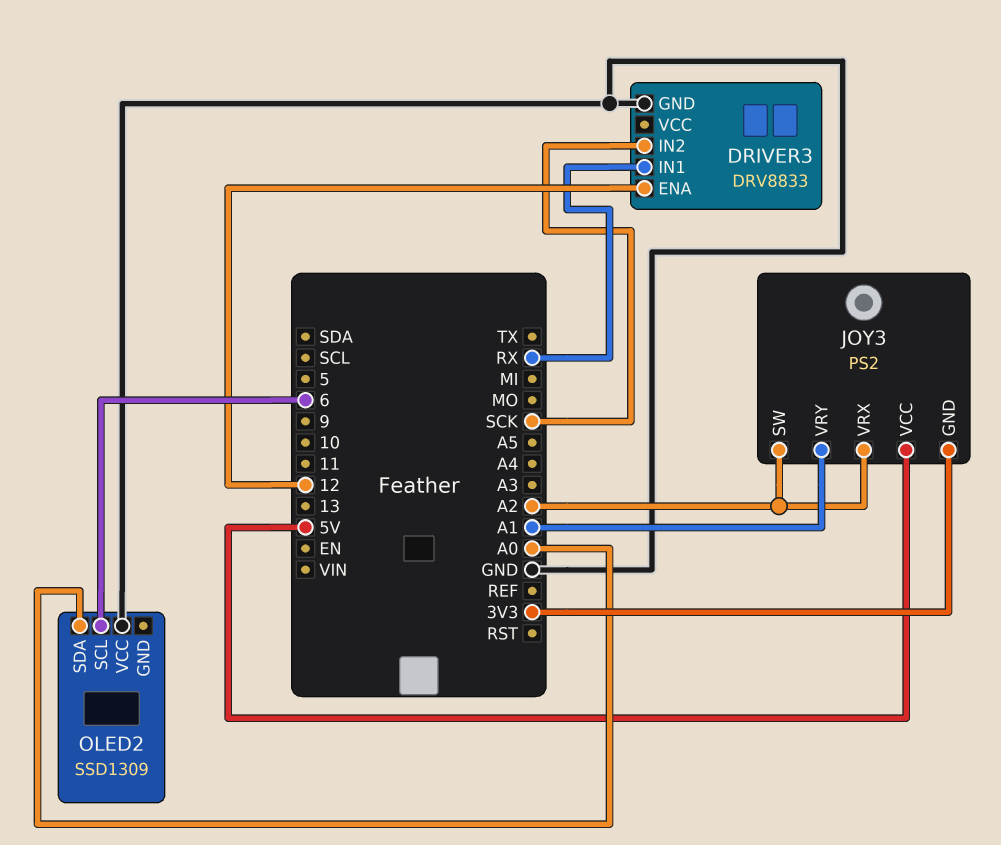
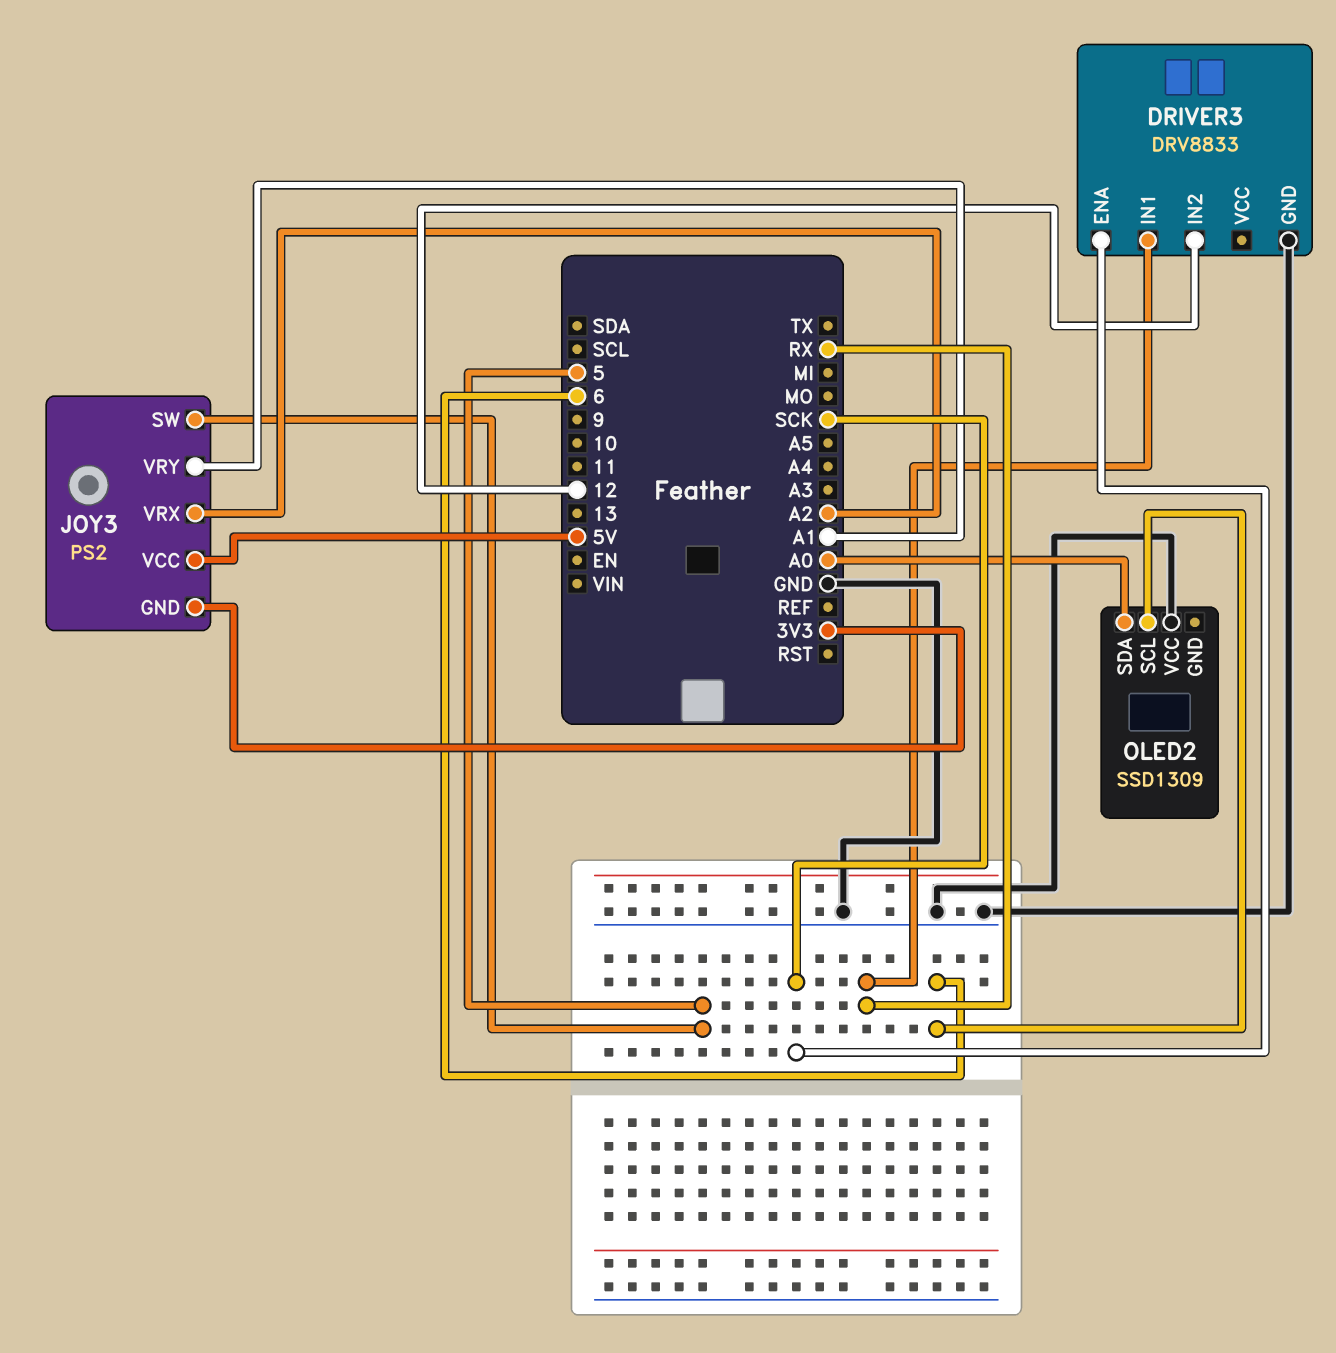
DRIVER3 pin ENA: 12 -> SCK
DRIVER3 pin IN2: SCK -> 12
JOY3 pin SW: A2 -> 5

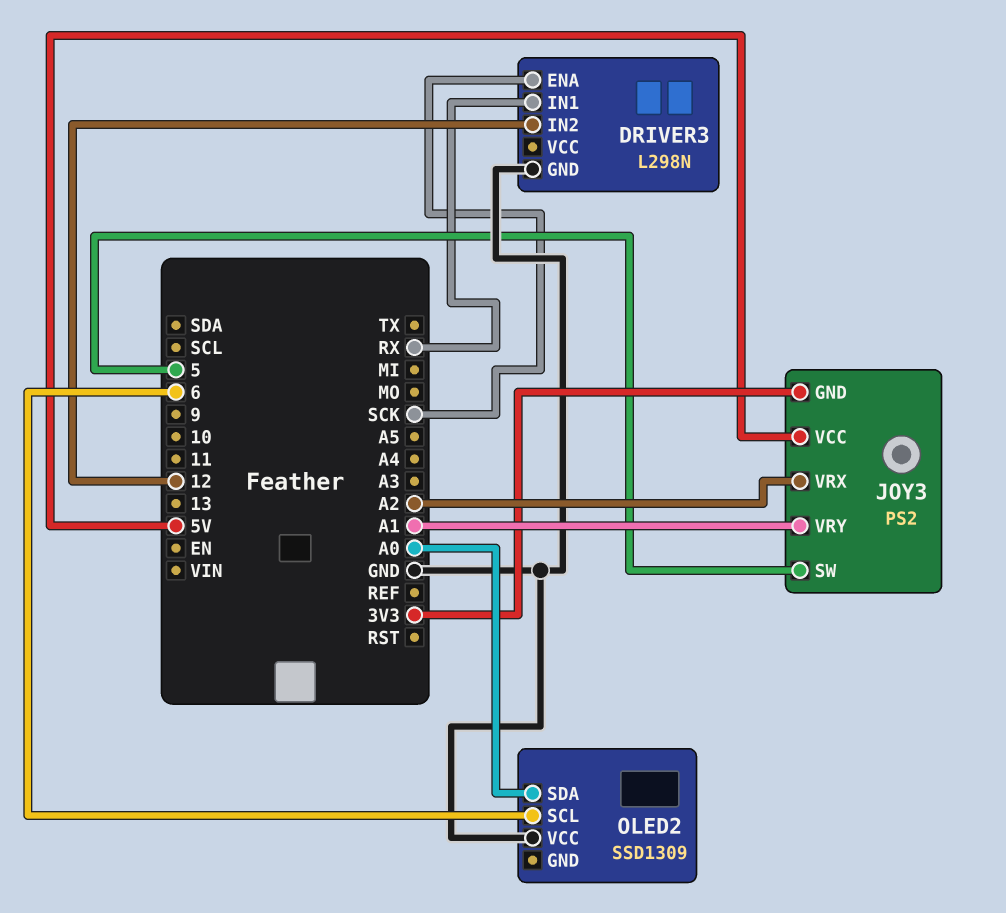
DRIVER3: DRV8833 -> L298N

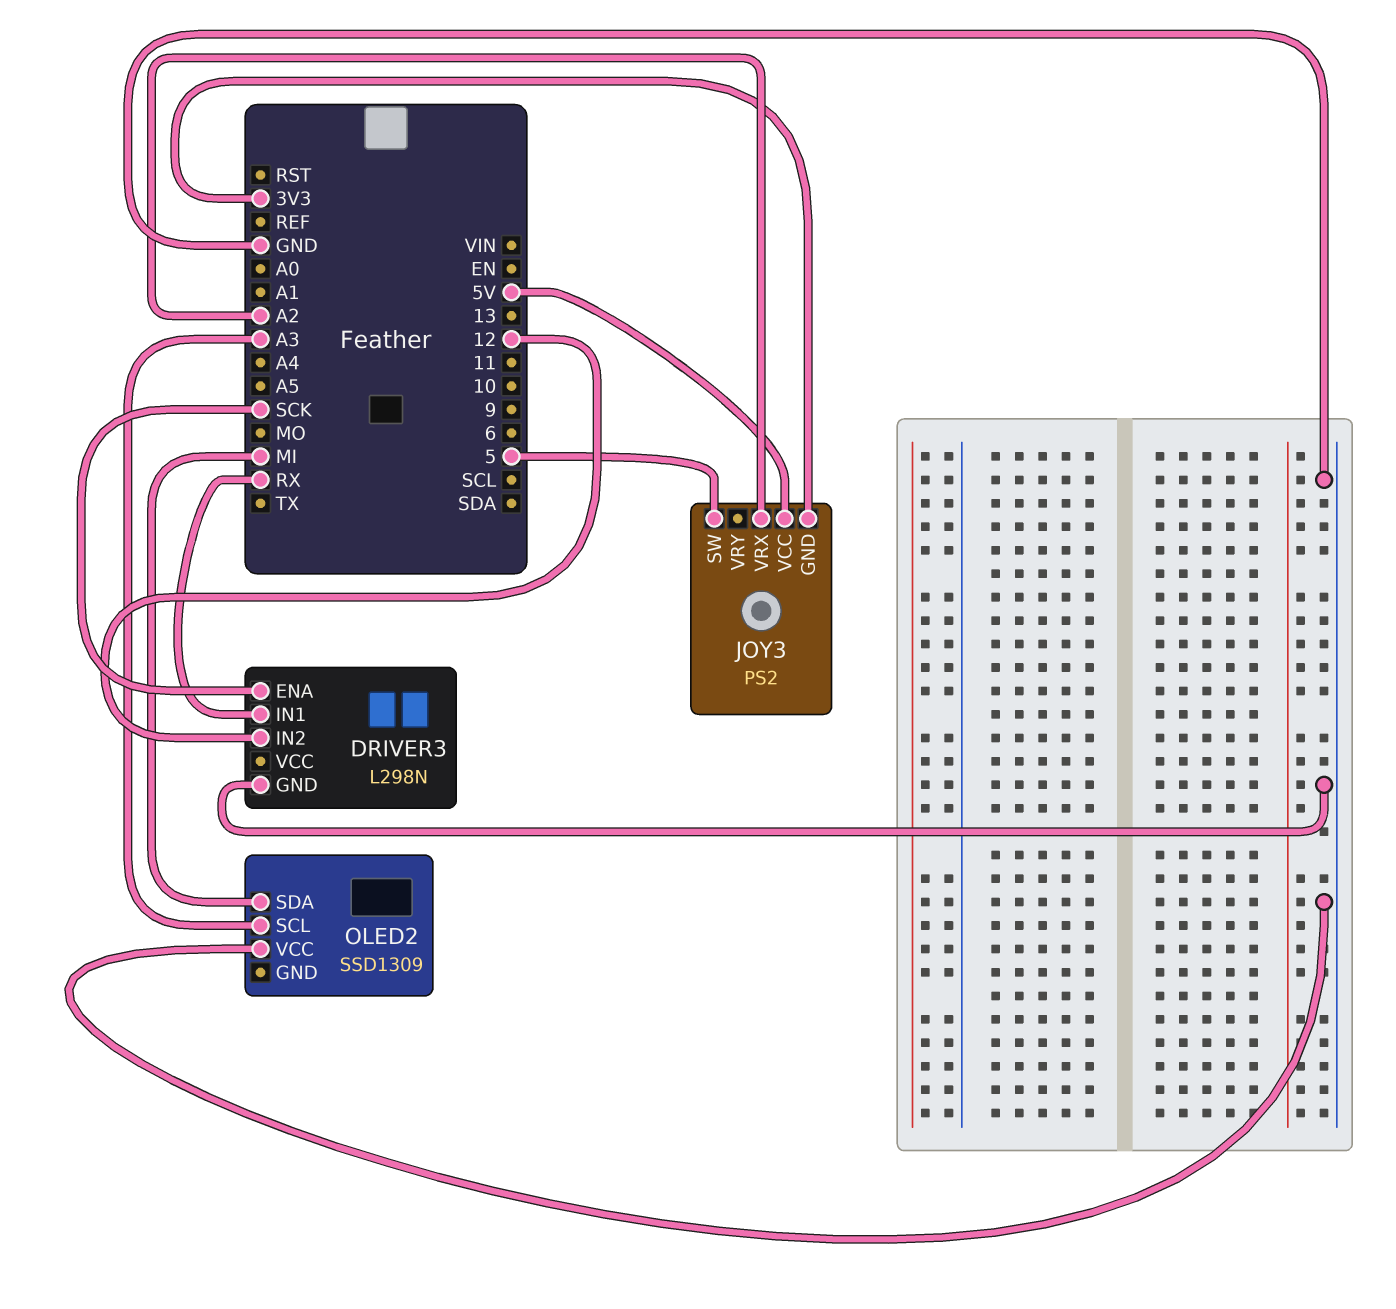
JOY3 pin VRY: A1 -> none
OLED2 pin SCL: 6 -> A3
OLED2 pin SDA: A0 -> MI

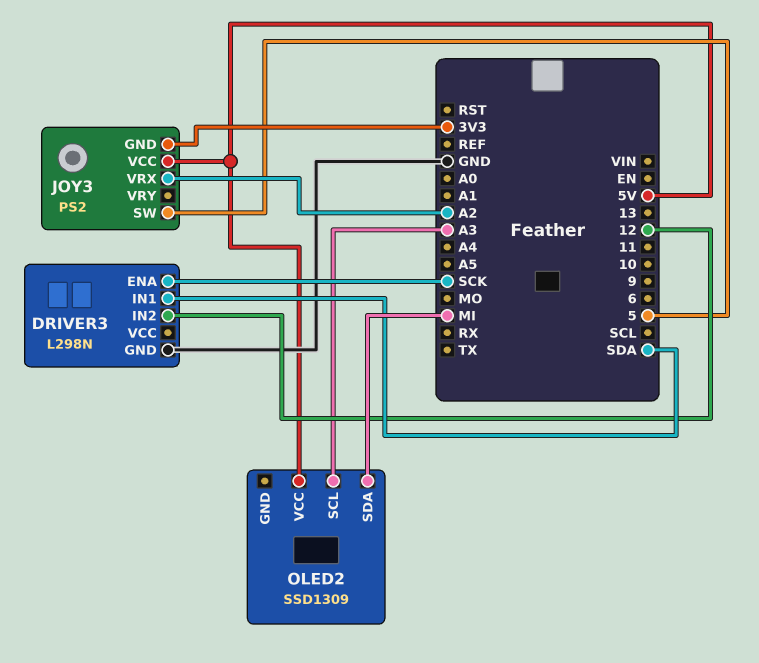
DRIVER3 pin IN1: RX -> SDA
OLED2 pin VCC: GND -> 5V

